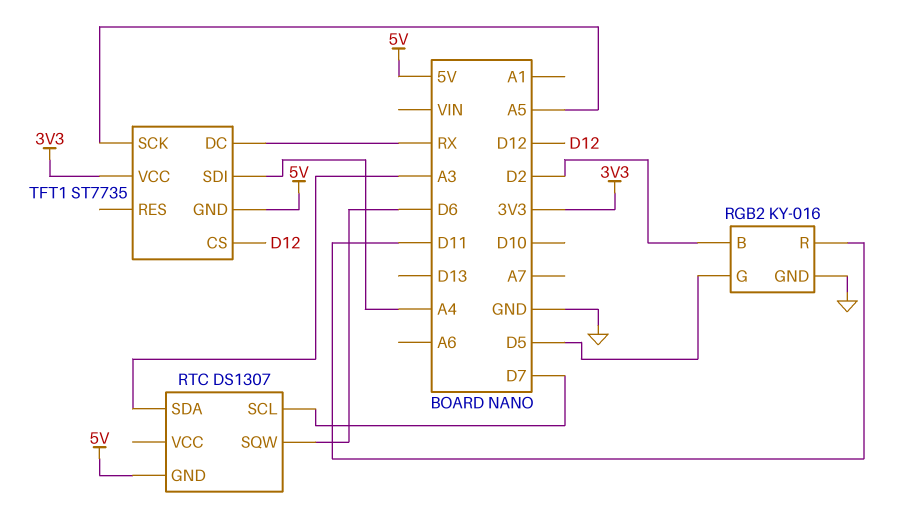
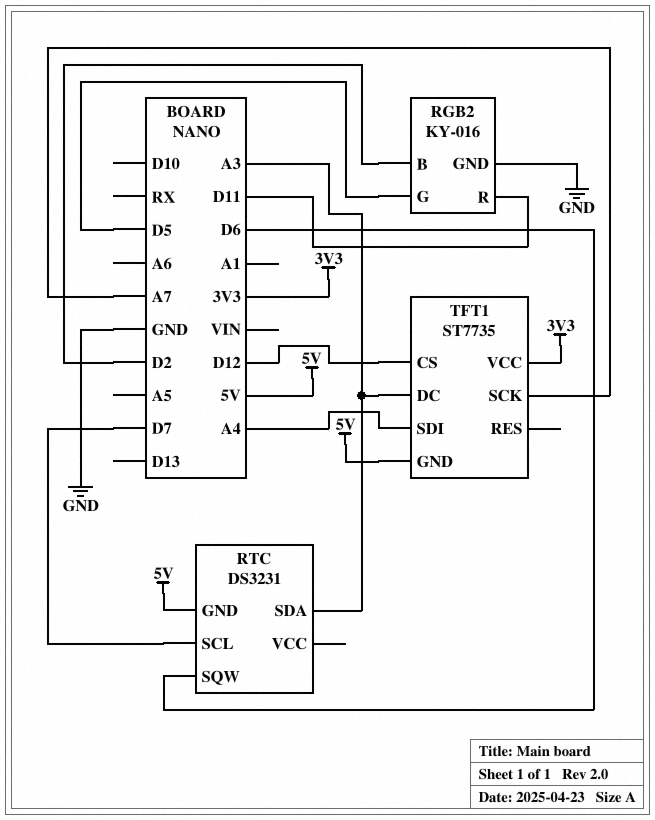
RTC: DS1307 -> DS3231
TFT1 pin DC: RX -> A3
TFT1 pin SCK: A5 -> A7

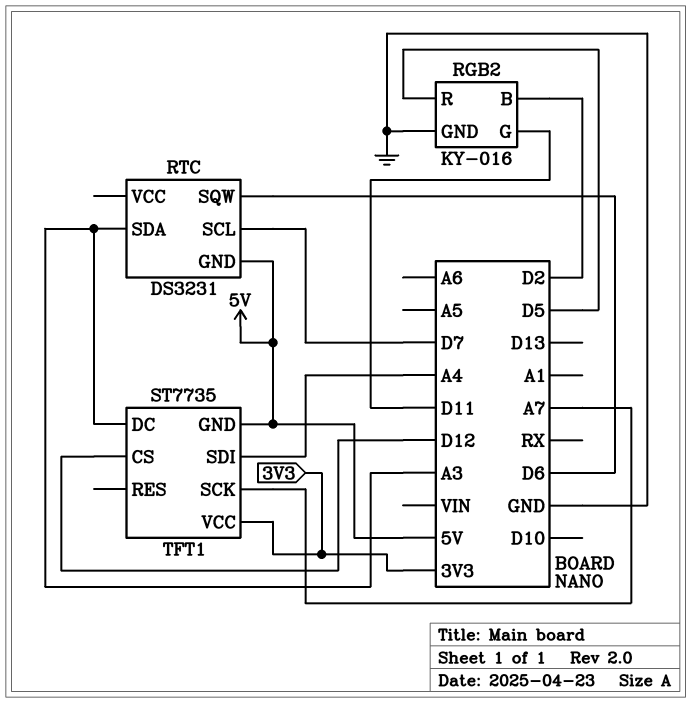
RGB2 pin G: D5 -> D11
RGB2 pin R: D11 -> D5

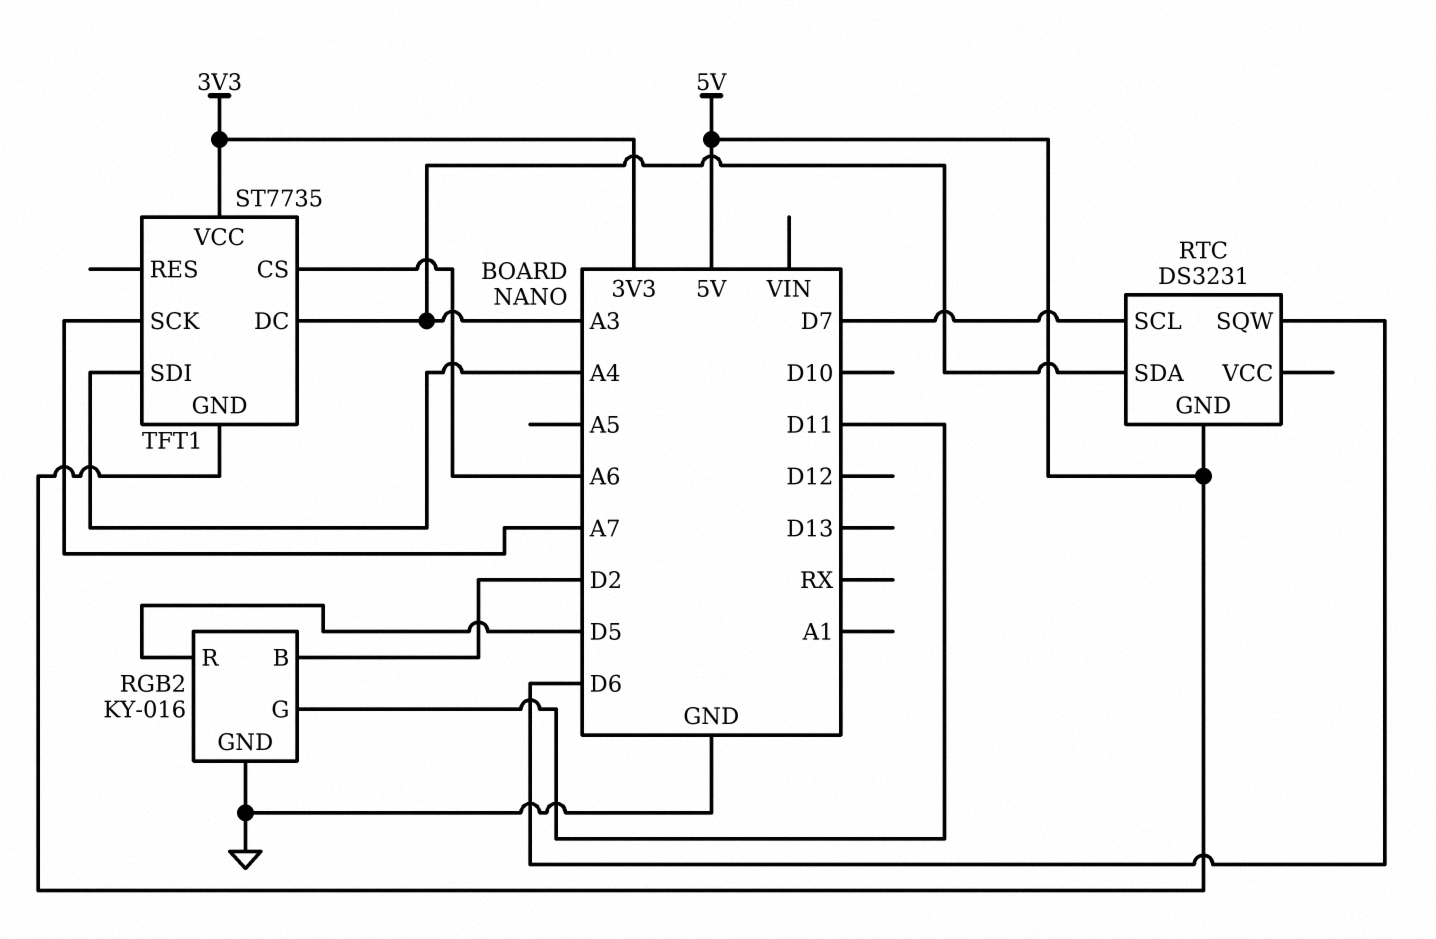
TFT1 pin CS: D12 -> A6

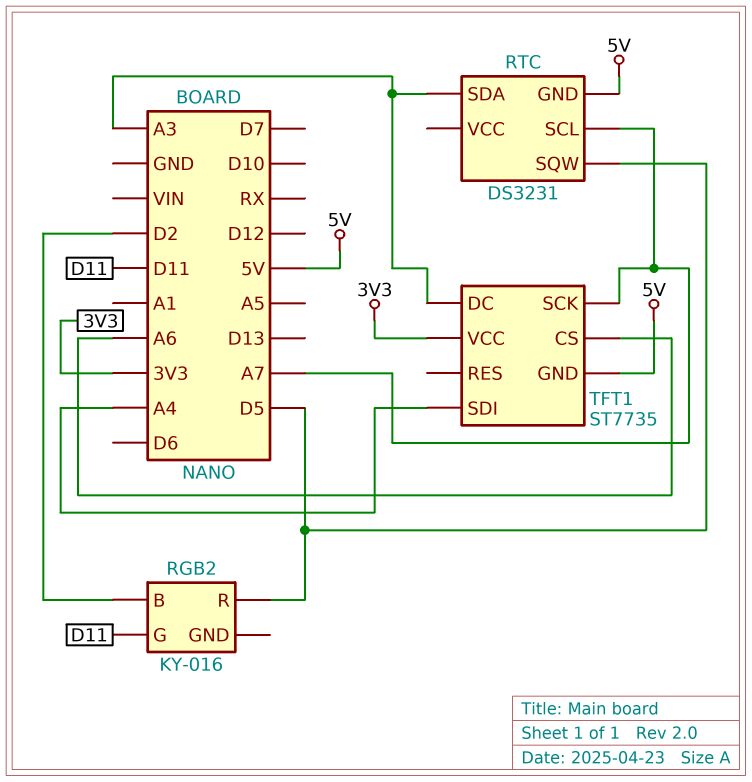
RGB2 pin GND: GND -> none
RTC pin SCL: D7 -> A7
RTC pin SQW: D6 -> D5

